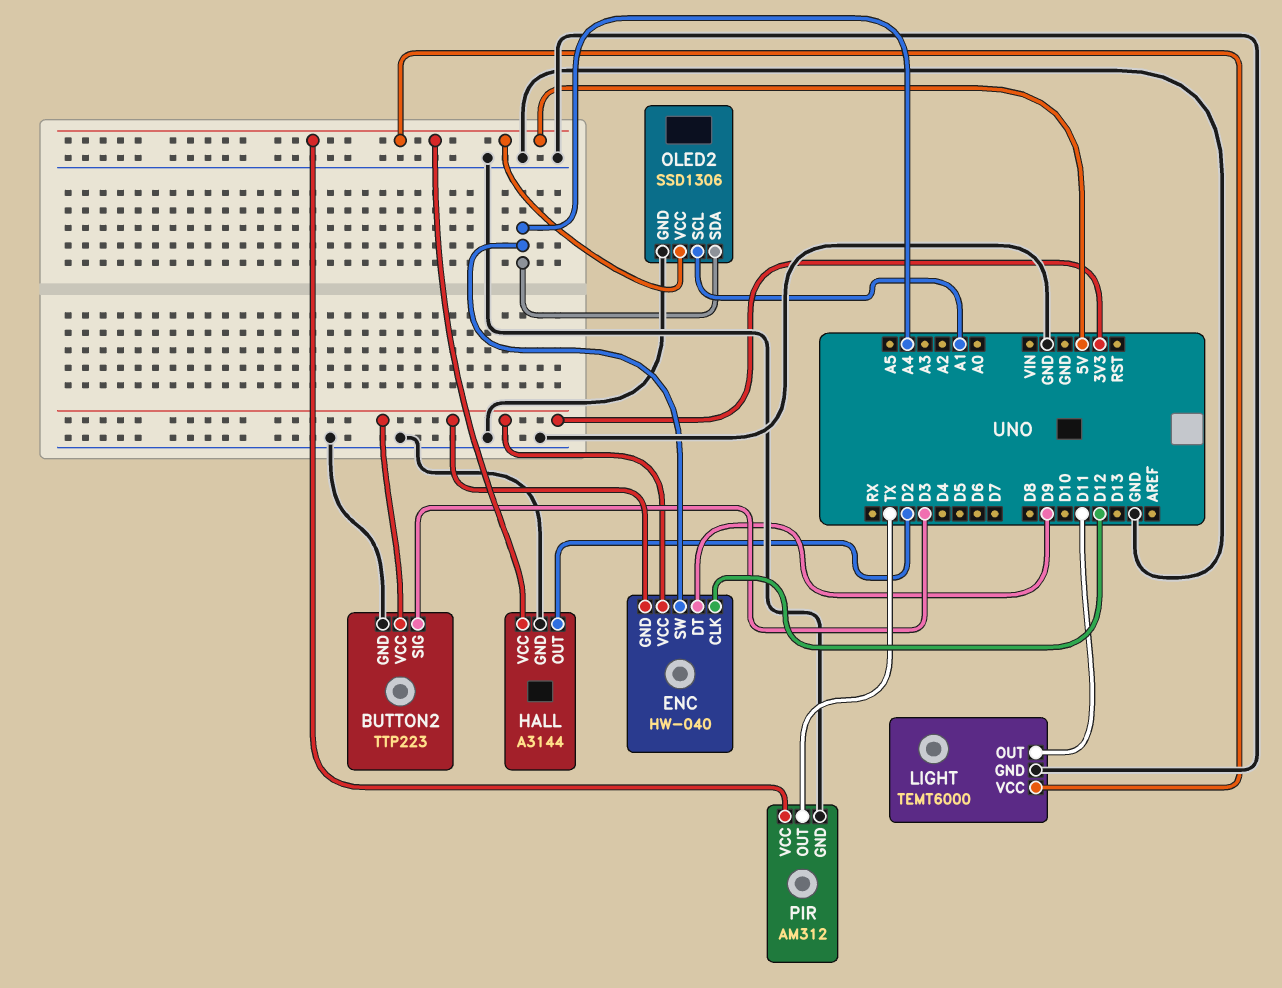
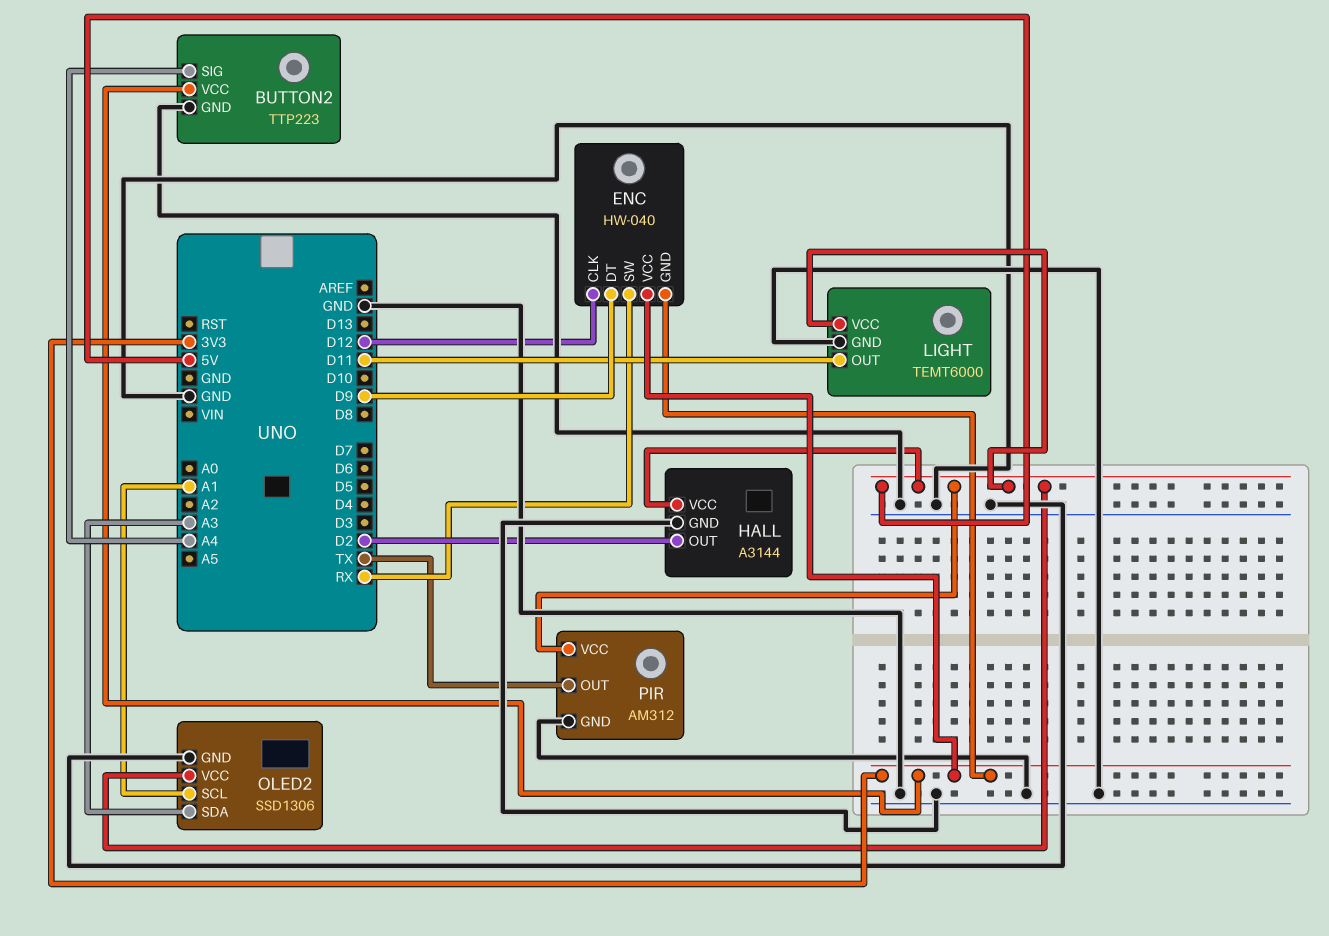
BUTTON2 pin SIG: D3 -> A4
ENC pin SW: A4 -> RX
OLED2 pin SDA: A4 -> A3

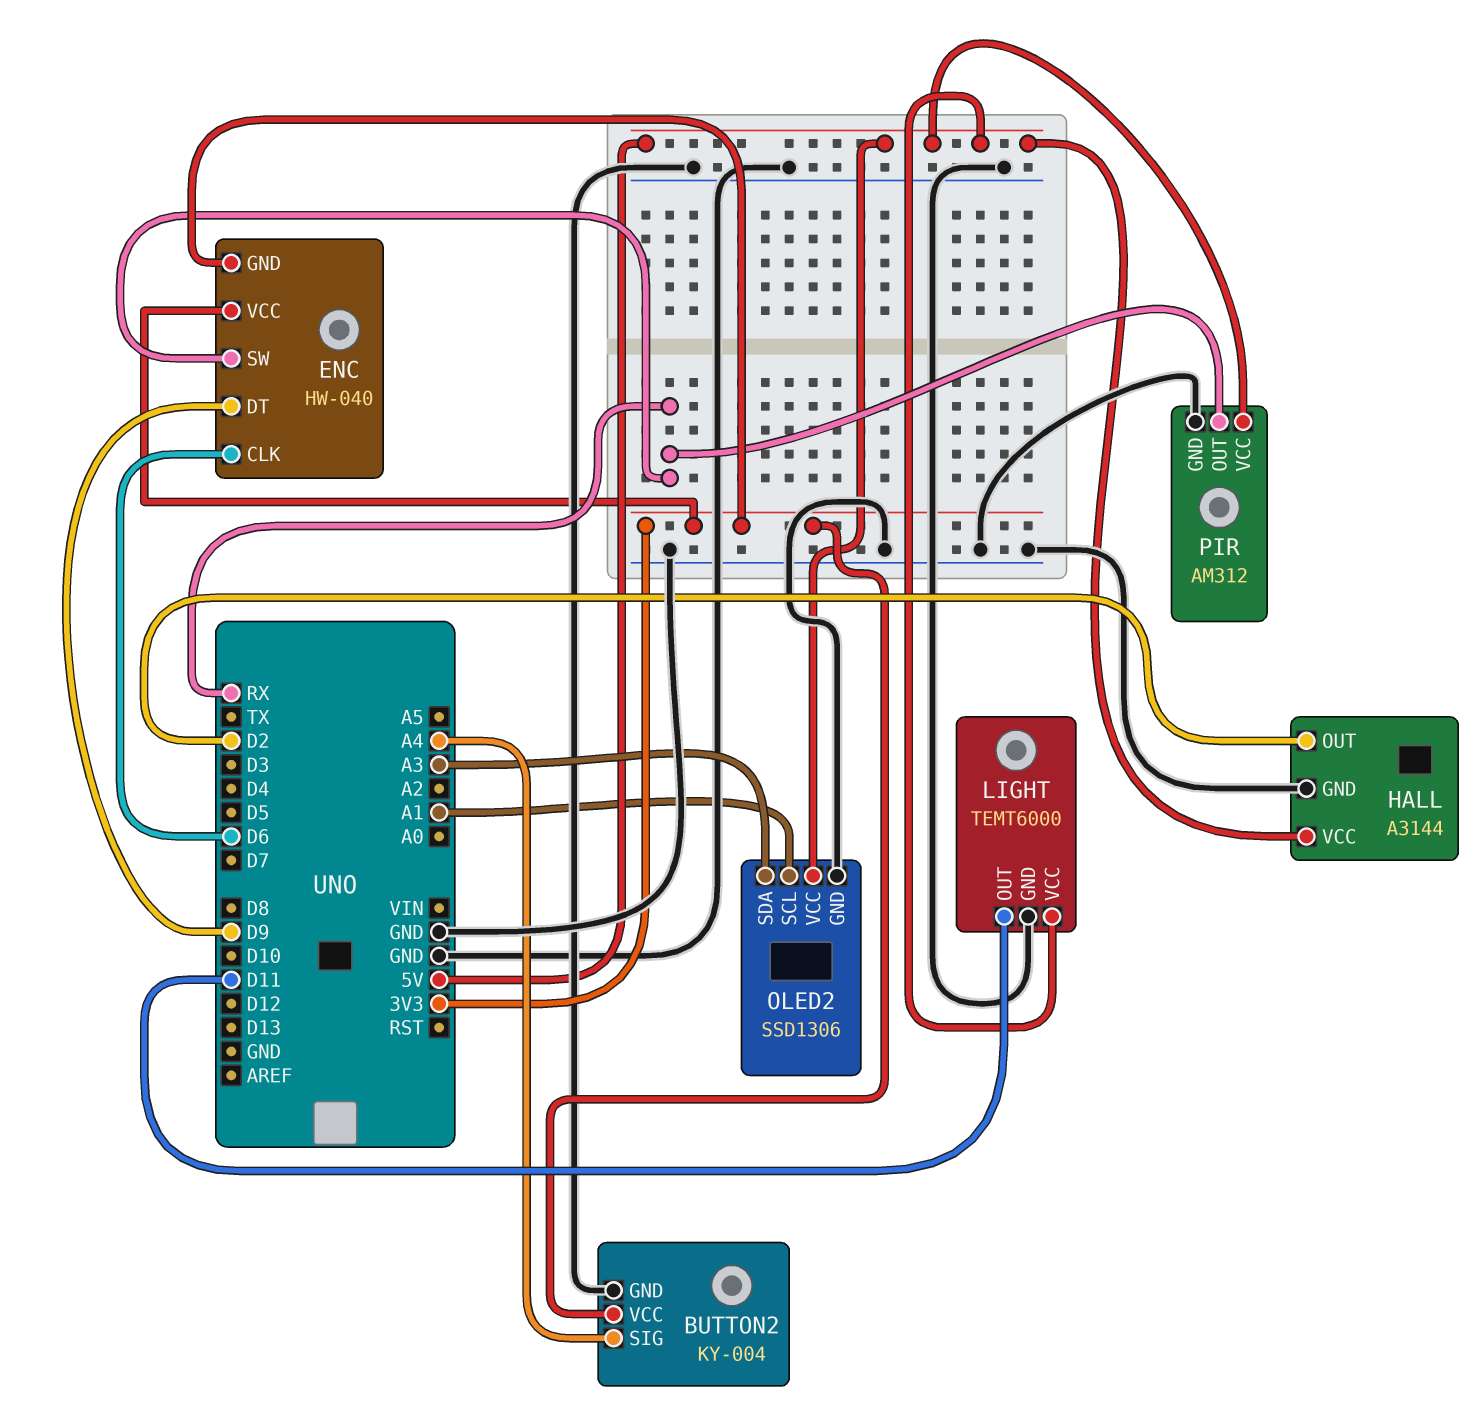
BUTTON2: TTP223 -> KY-004
ENC pin CLK: D12 -> D6
PIR pin OUT: TX -> RX

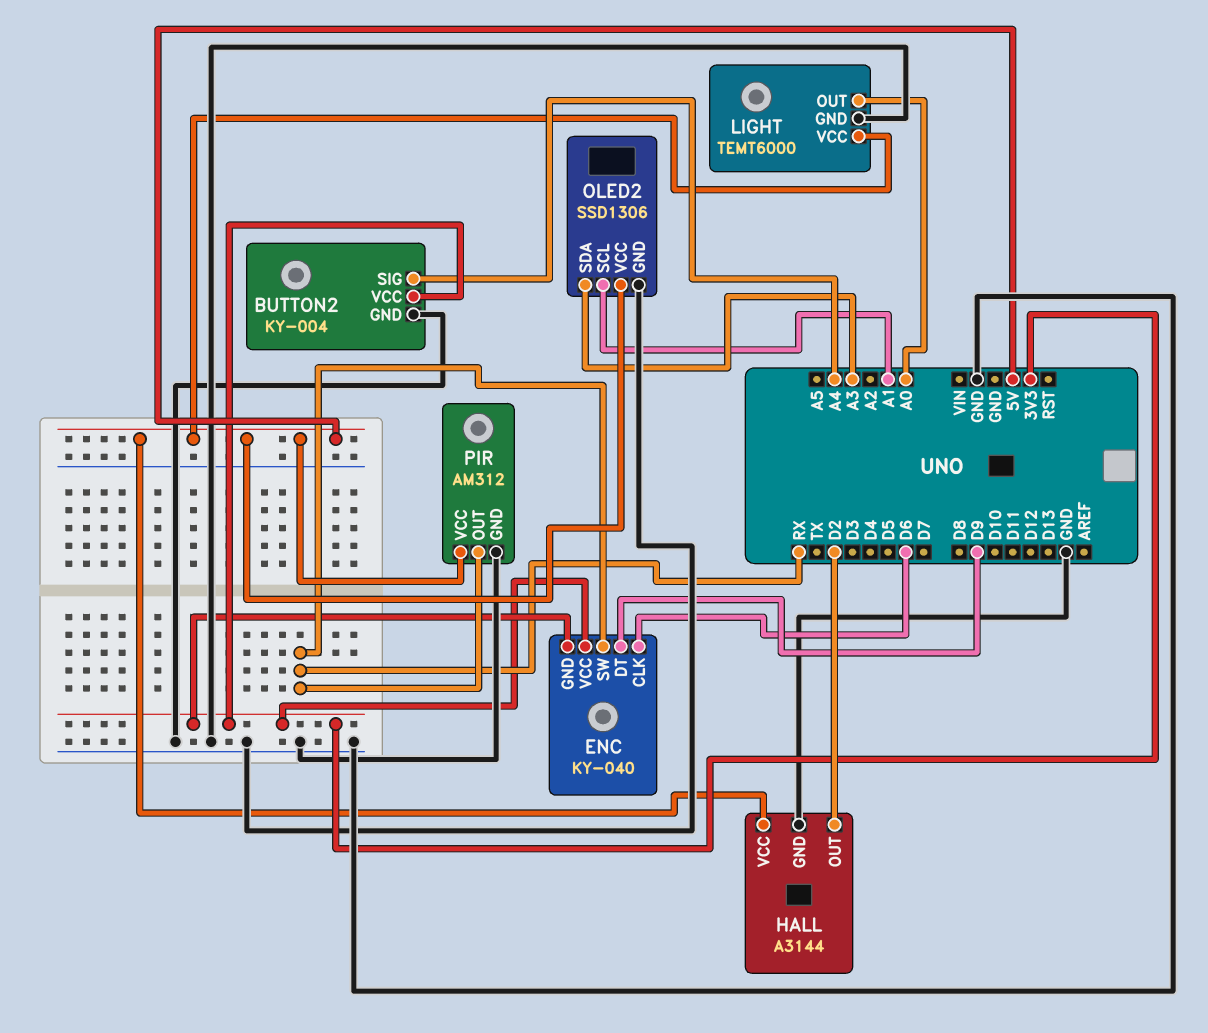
ENC: HW-040 -> KY-040
LIGHT pin OUT: D11 -> A0

